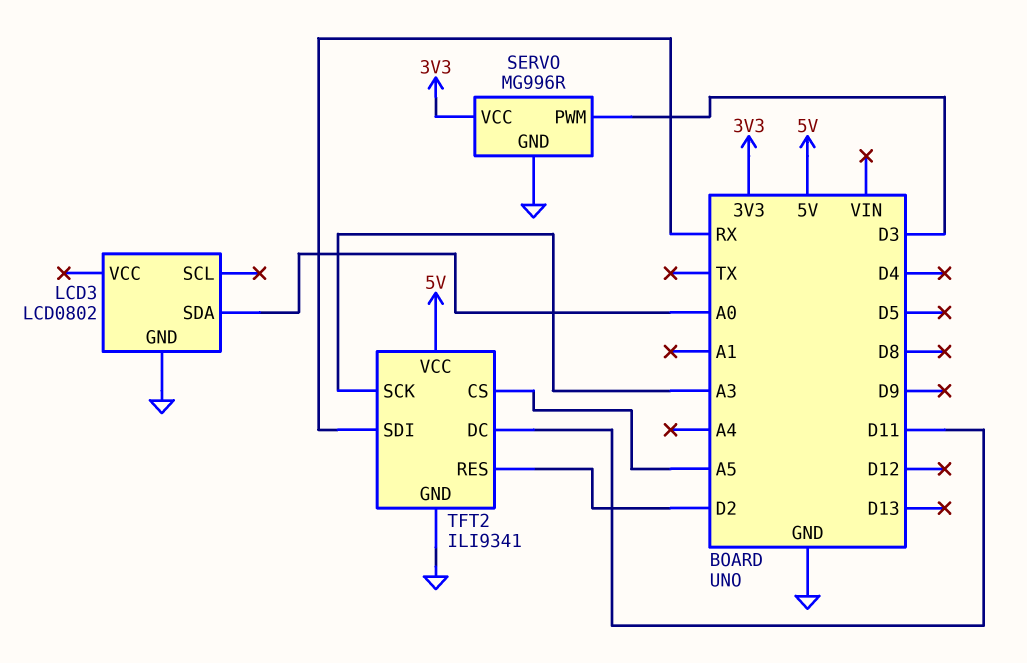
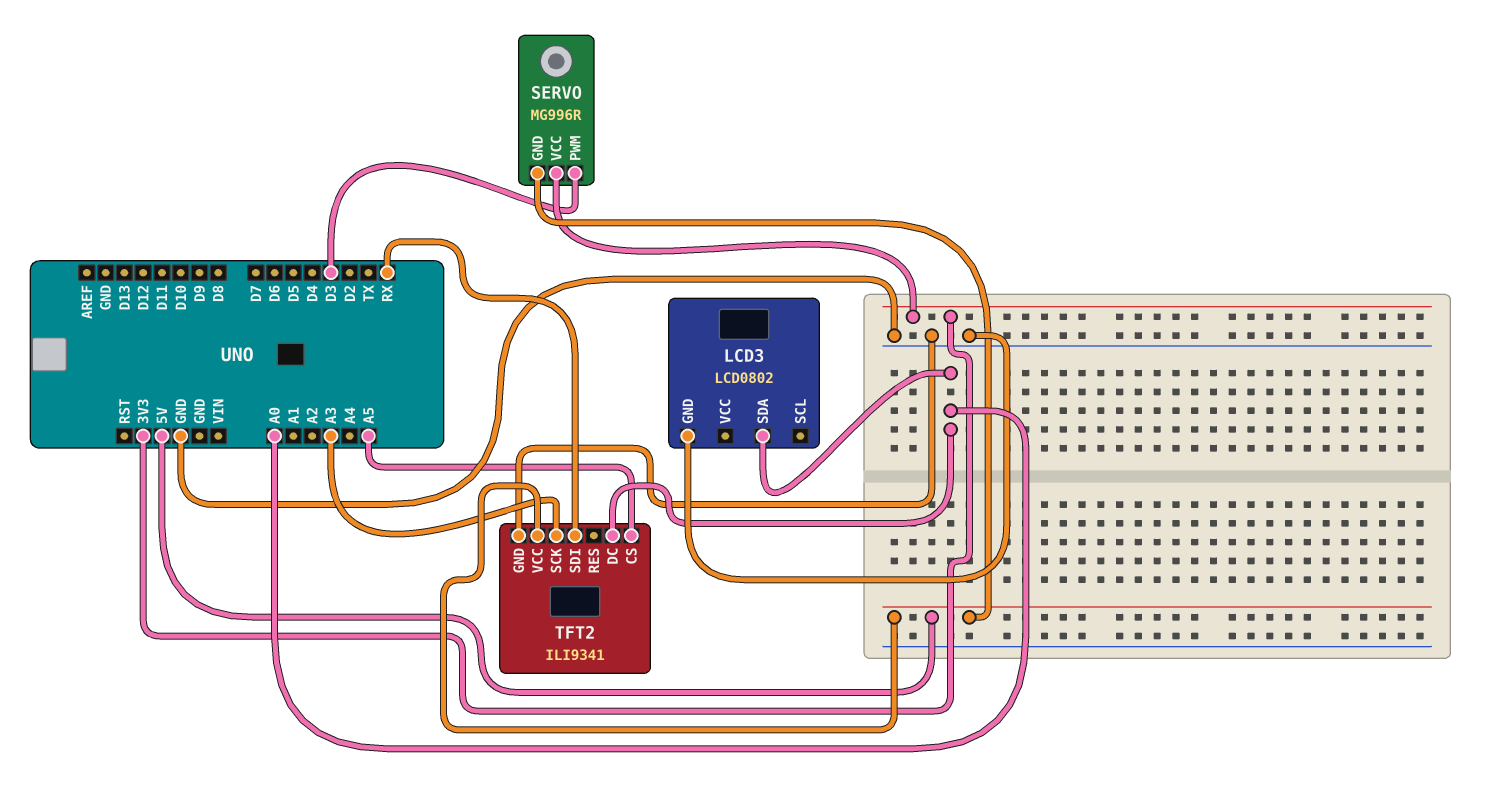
SERVO pin GND: GND -> 5V
TFT2 pin DC: D11 -> A0
TFT2 pin RES: D2 -> none

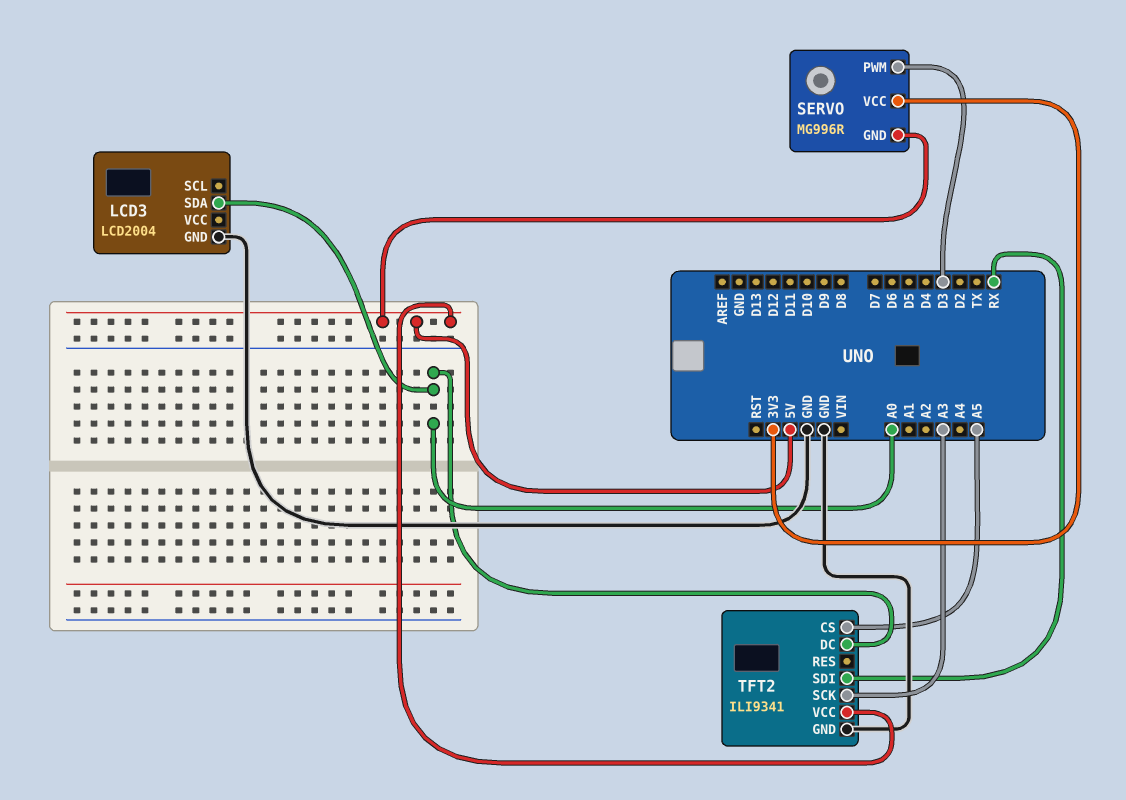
LCD3: LCD0802 -> LCD2004

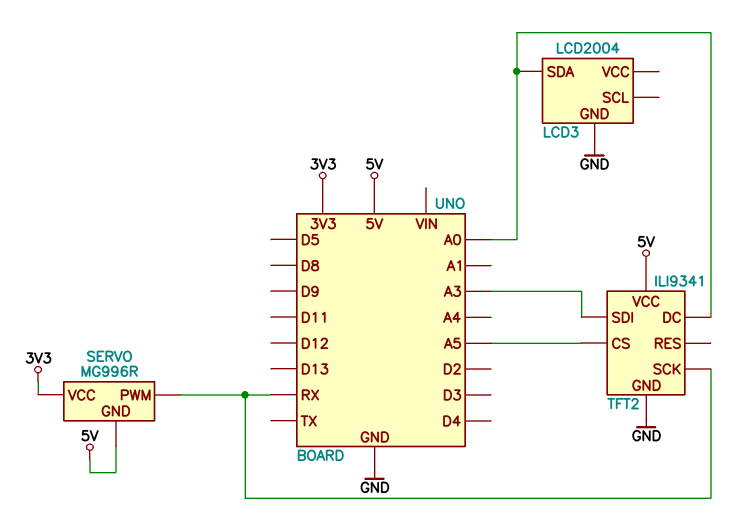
SERVO pin PWM: D3 -> RX
TFT2 pin SCK: A3 -> RX
TFT2 pin SDI: RX -> A3

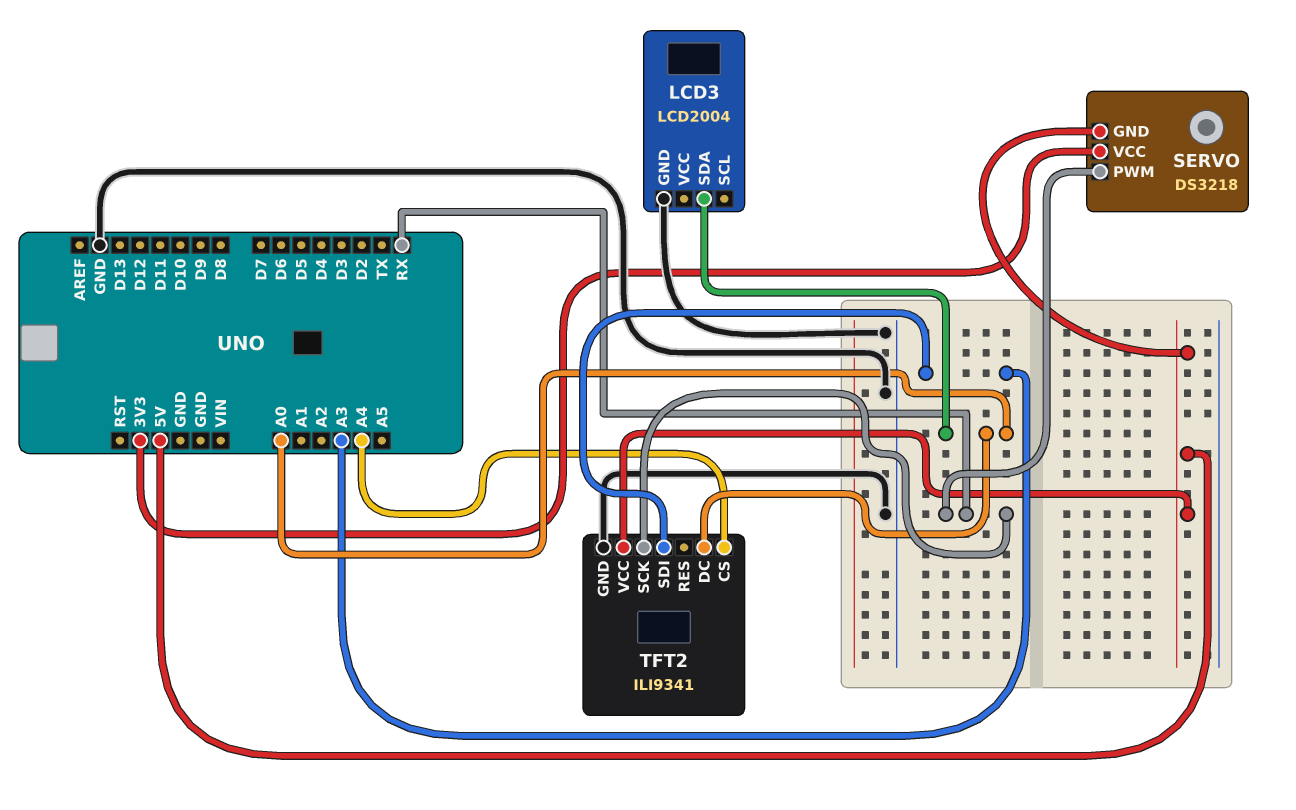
SERVO: MG996R -> DS3218
TFT2 pin CS: A5 -> A4

